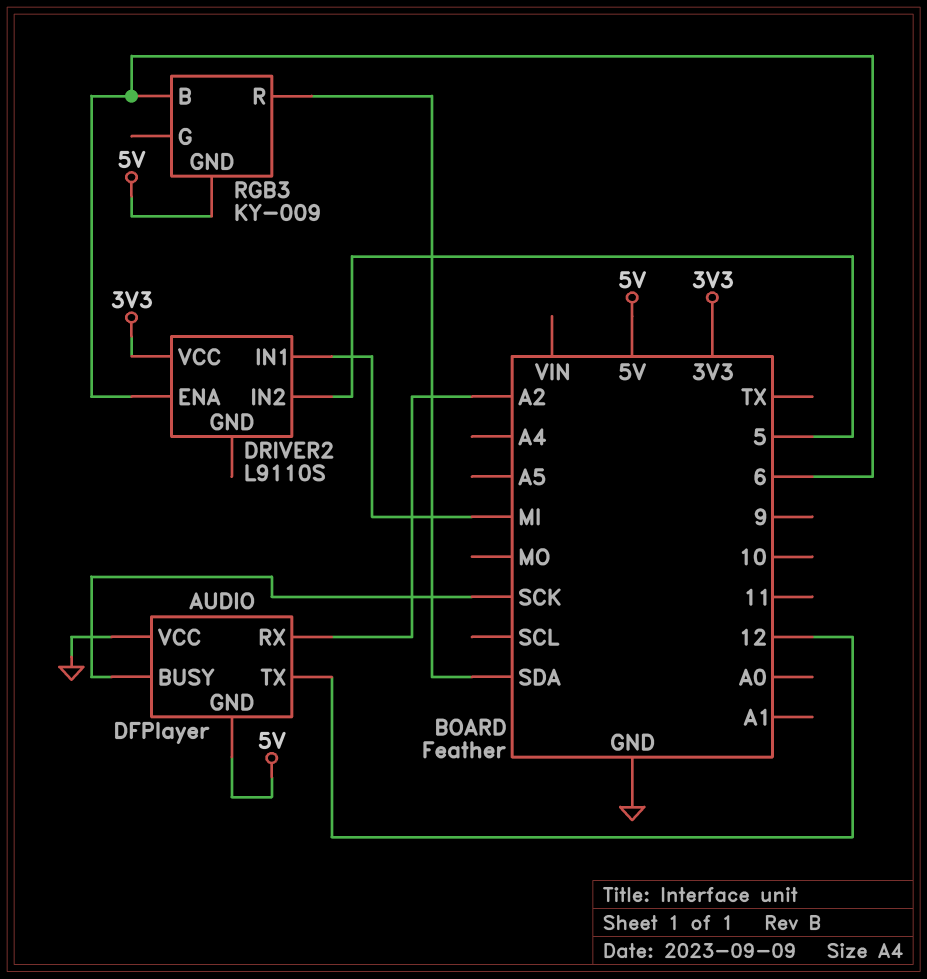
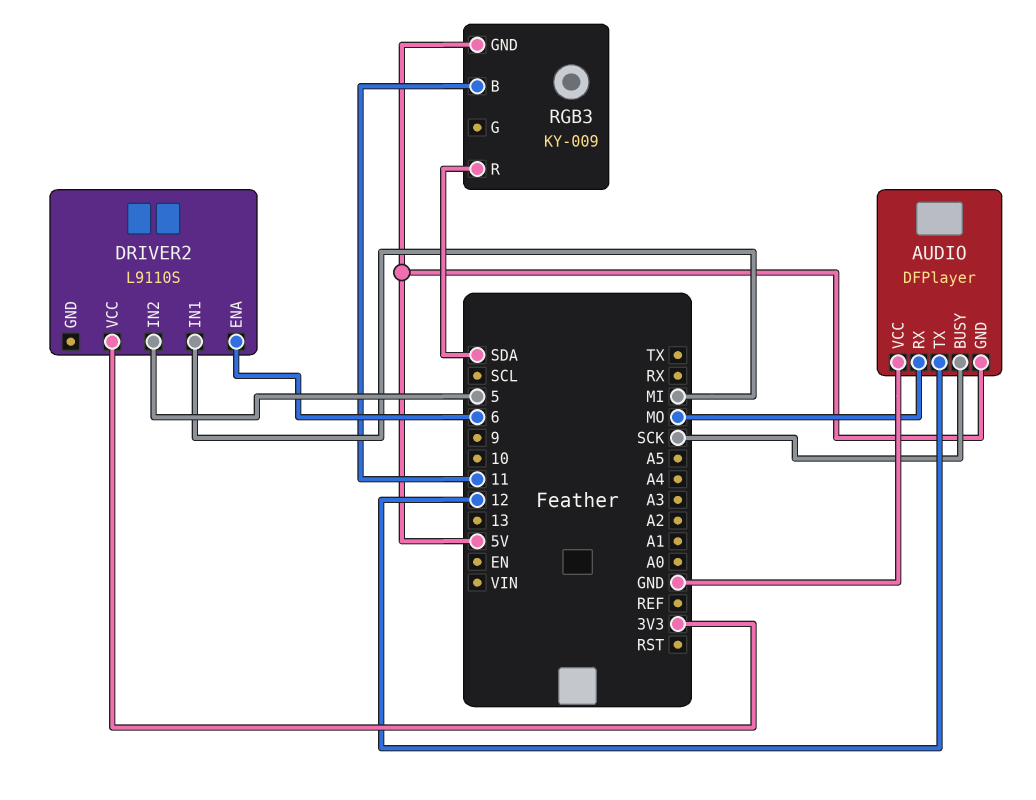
AUDIO pin RX: A2 -> MO
RGB3 pin B: 6 -> 11

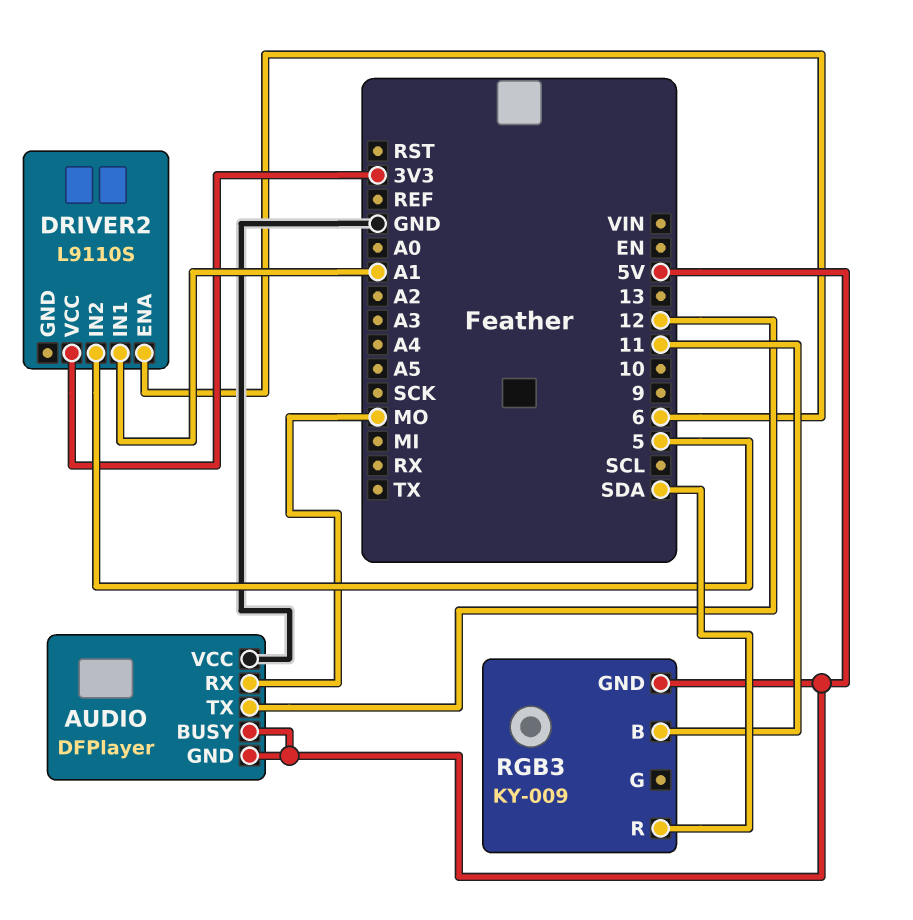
AUDIO pin BUSY: SCK -> 5V
DRIVER2 pin IN1: MI -> A1

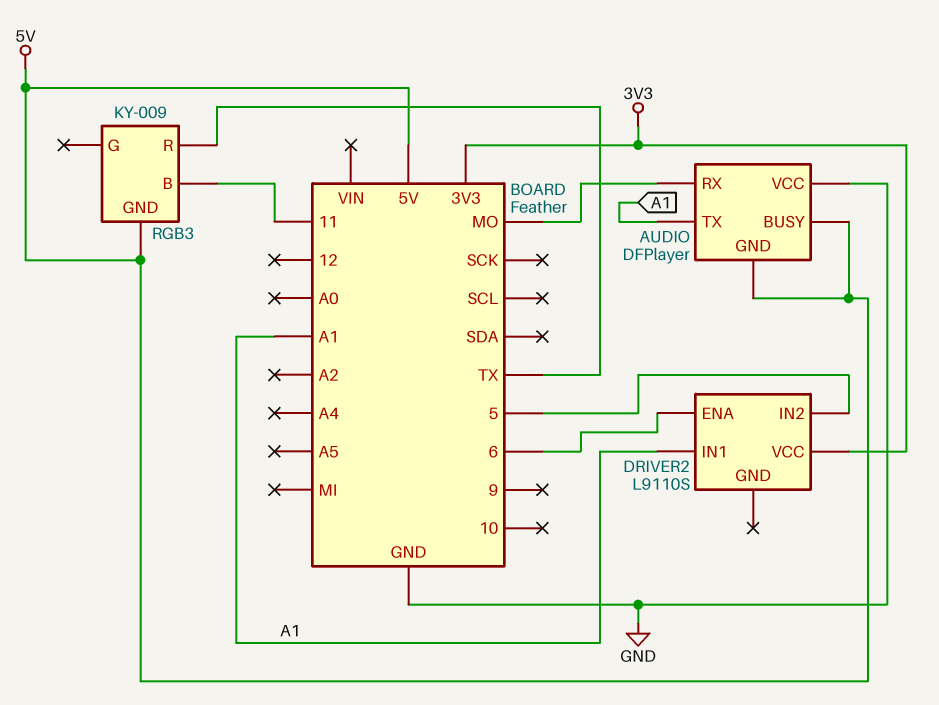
AUDIO pin TX: 12 -> A1
RGB3 pin R: SDA -> TX

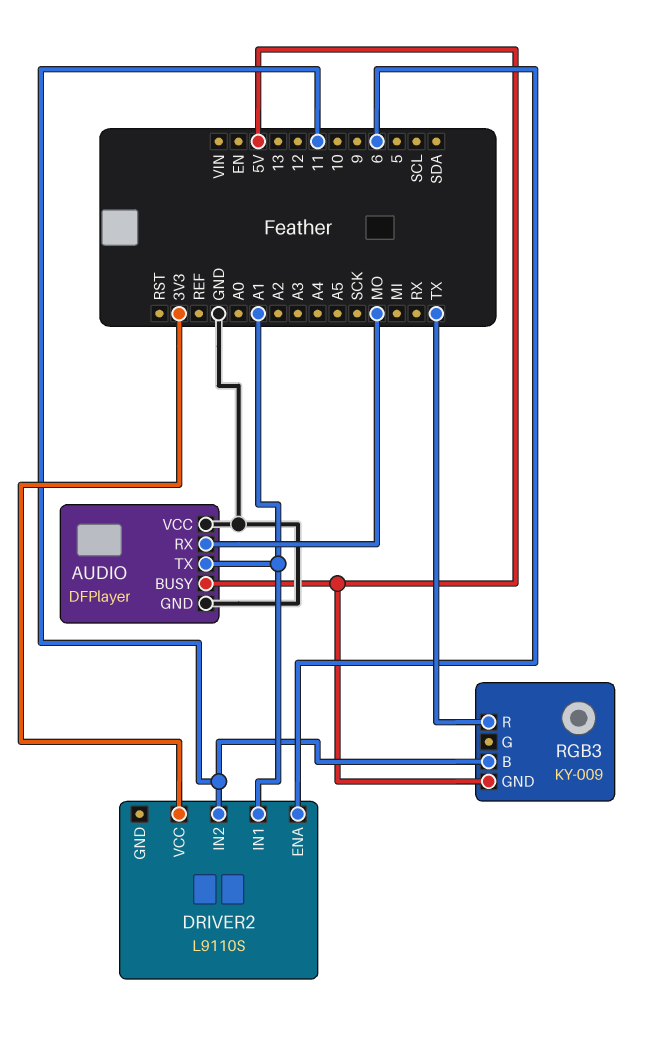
AUDIO pin GND: 5V -> GND
DRIVER2 pin IN2: 5 -> 11

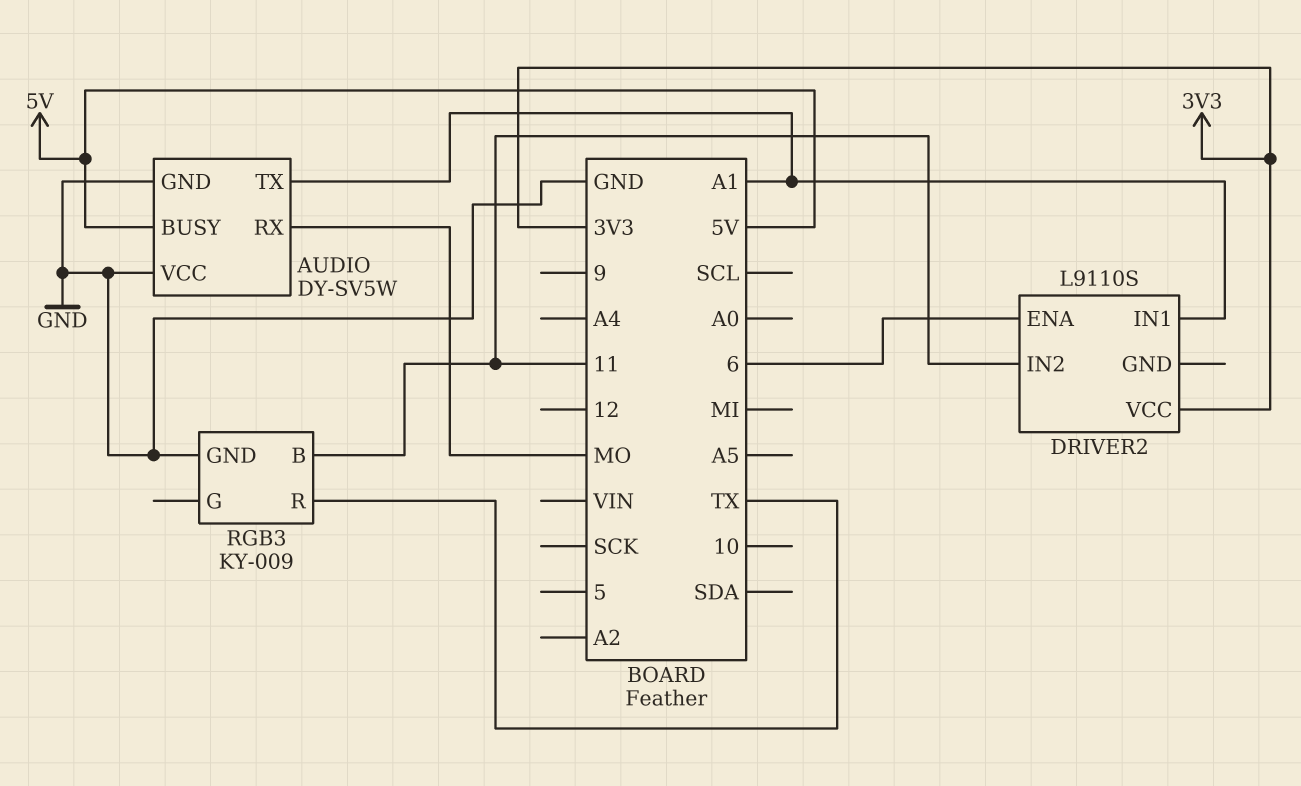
AUDIO: DFPlayer -> DY-SV5W
RGB3 pin GND: 5V -> GND

